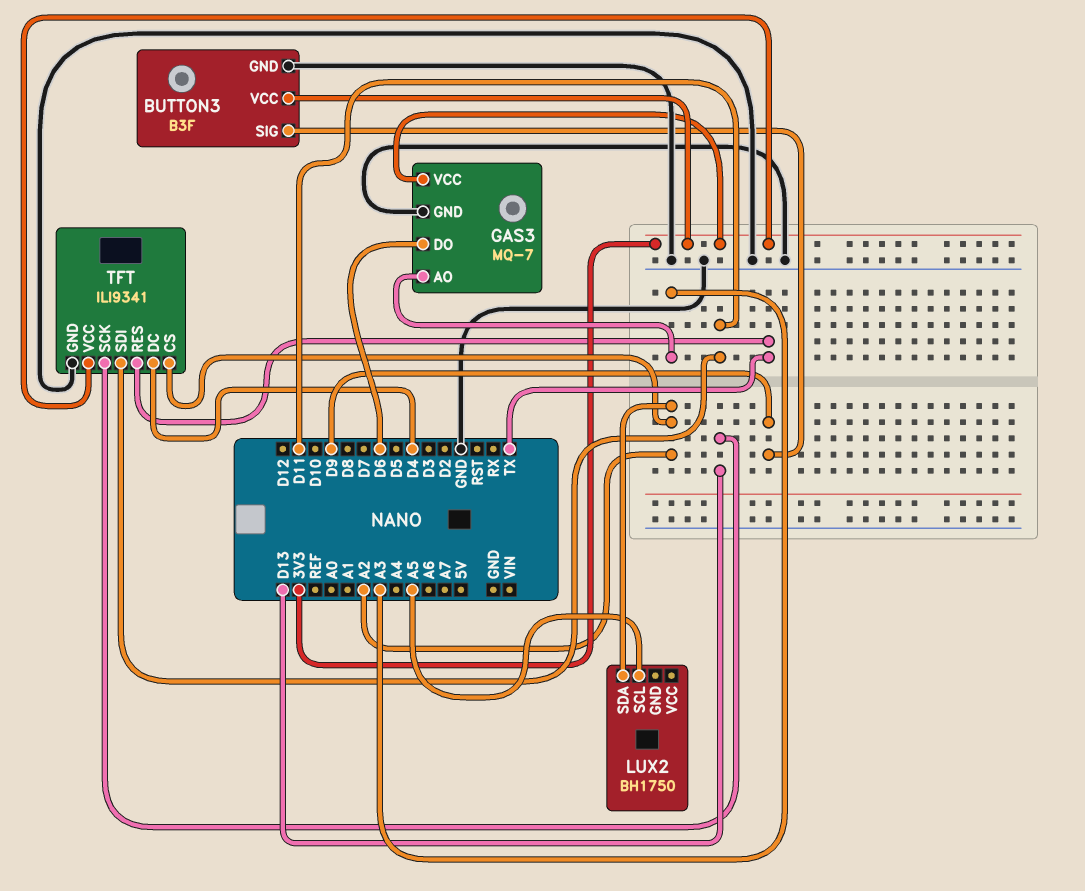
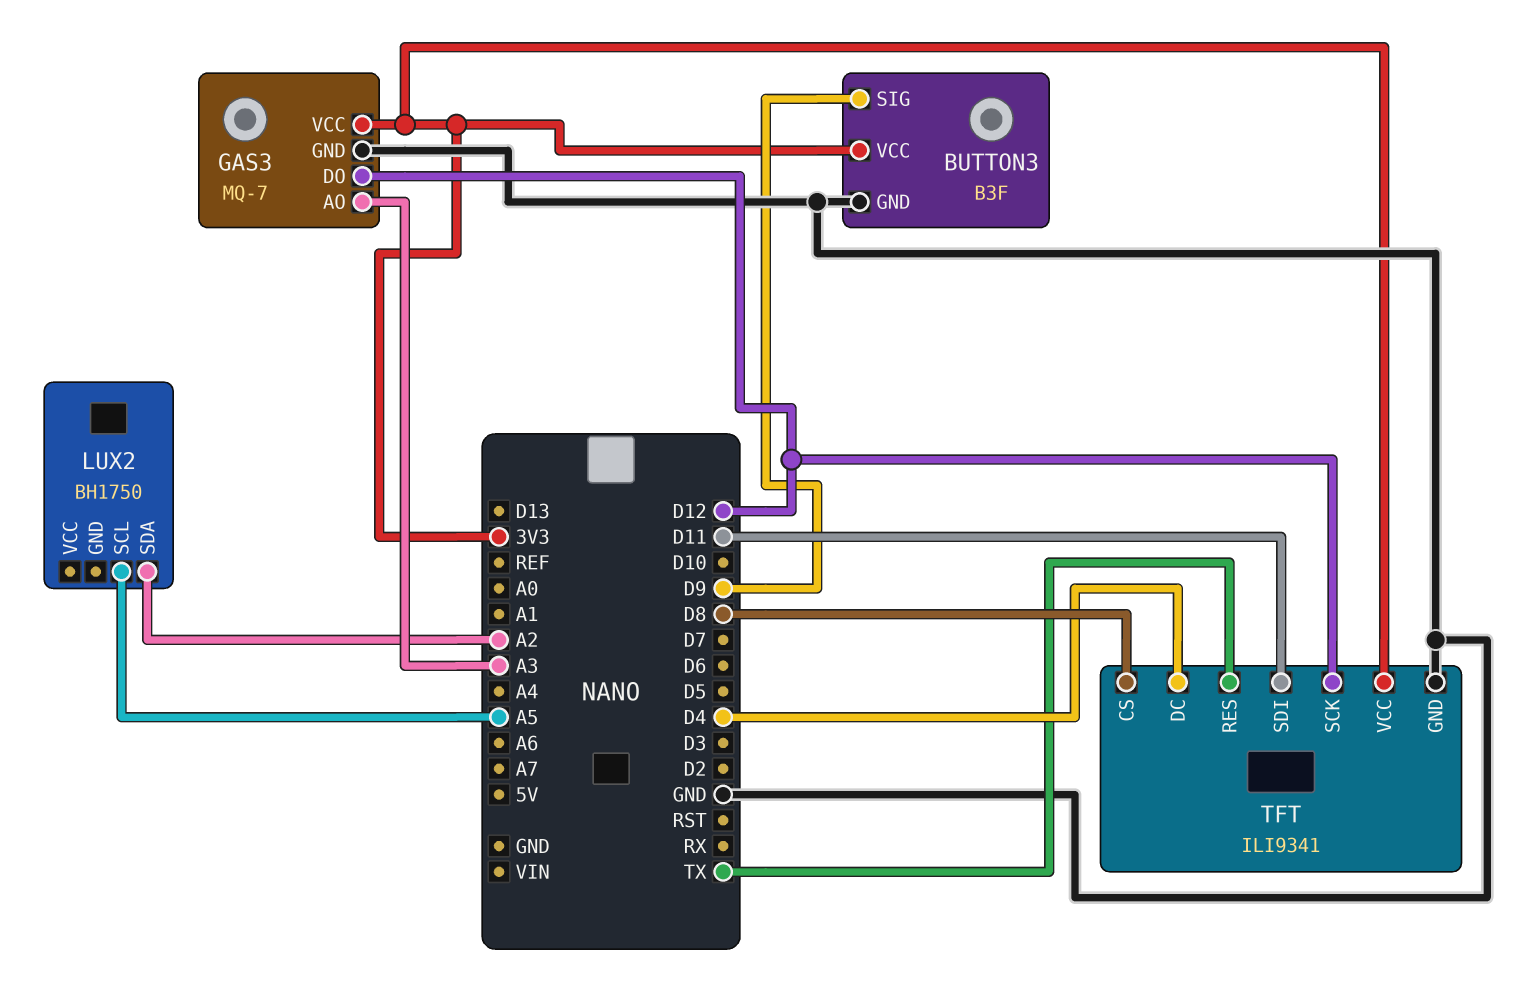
GAS3 pin DO: D6 -> D12
TFT pin CS: A2 -> D8
TFT pin SCK: D13 -> D12

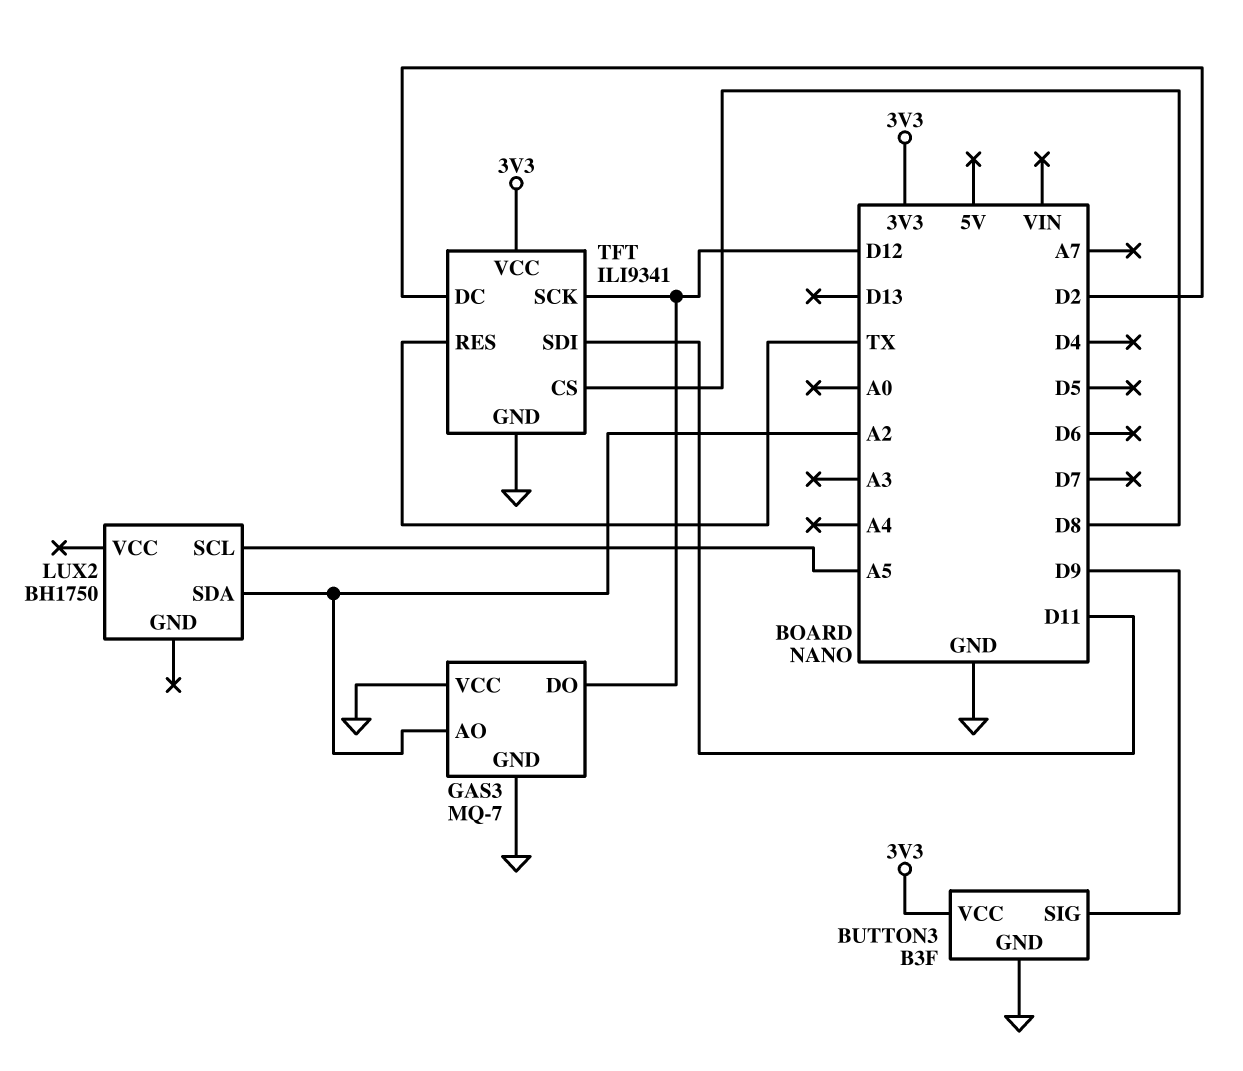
GAS3 pin AO: A3 -> A2
GAS3 pin VCC: 3V3 -> GND
TFT pin DC: D4 -> D2

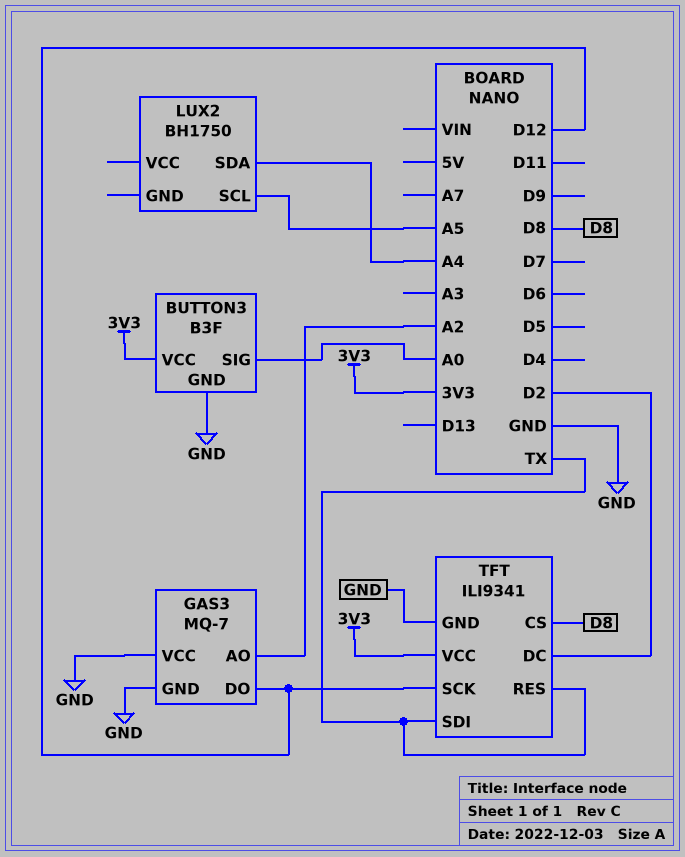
BUTTON3 pin SIG: D9 -> A0
LUX2 pin SDA: A2 -> A4
TFT pin SDI: D11 -> TX

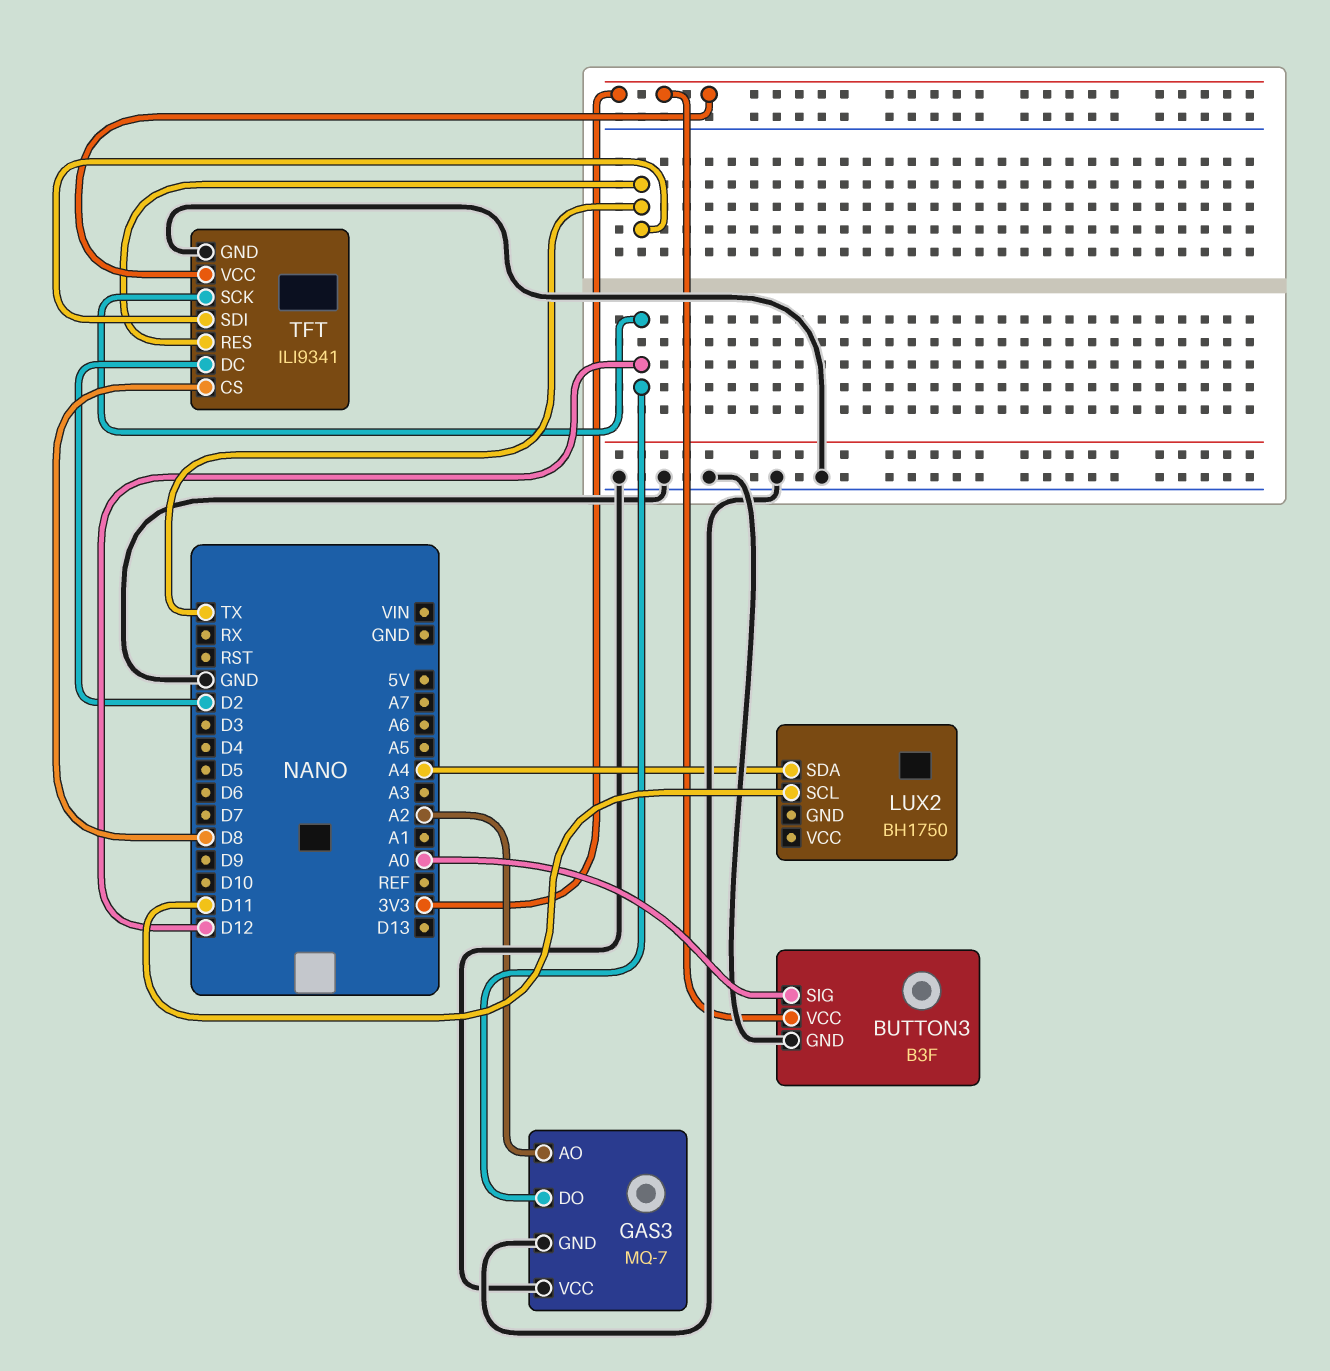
LUX2 pin SCL: A5 -> D11

